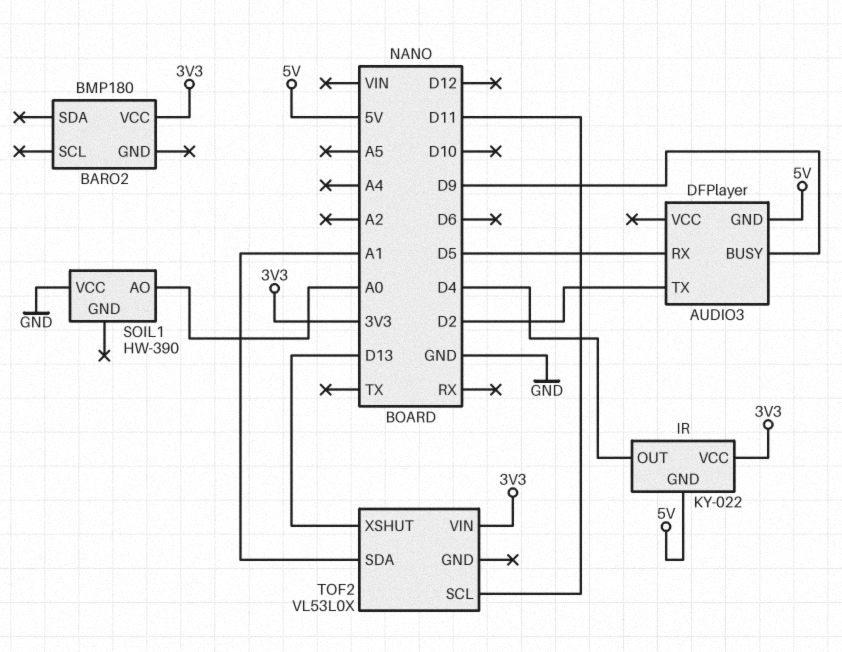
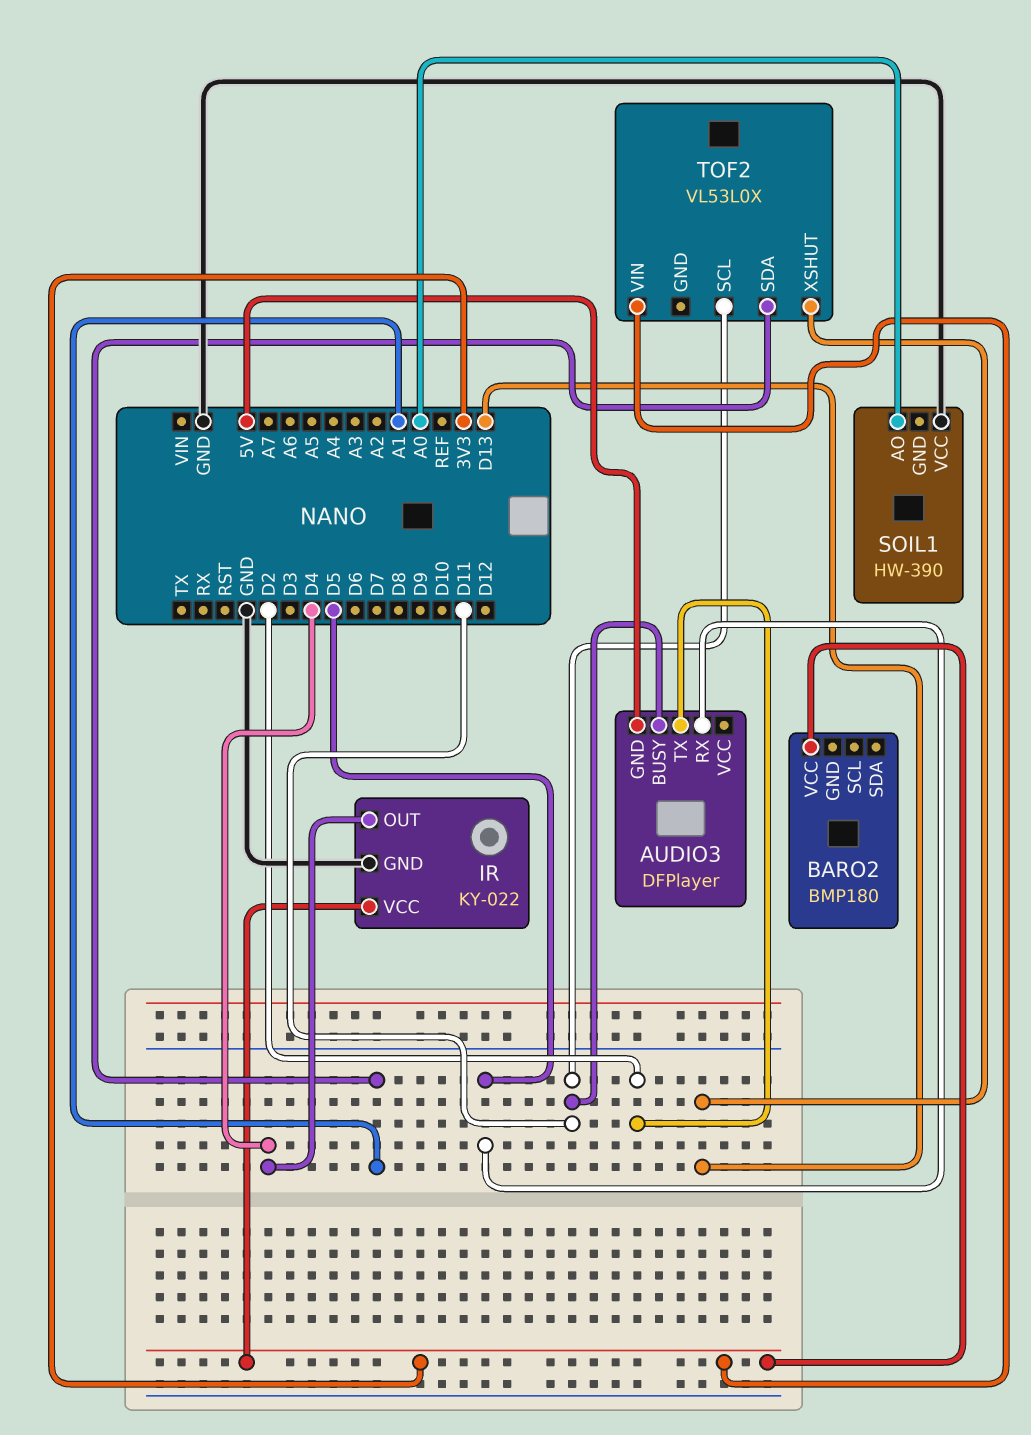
AUDIO3 pin BUSY: D9 -> D11
IR pin GND: 5V -> GND

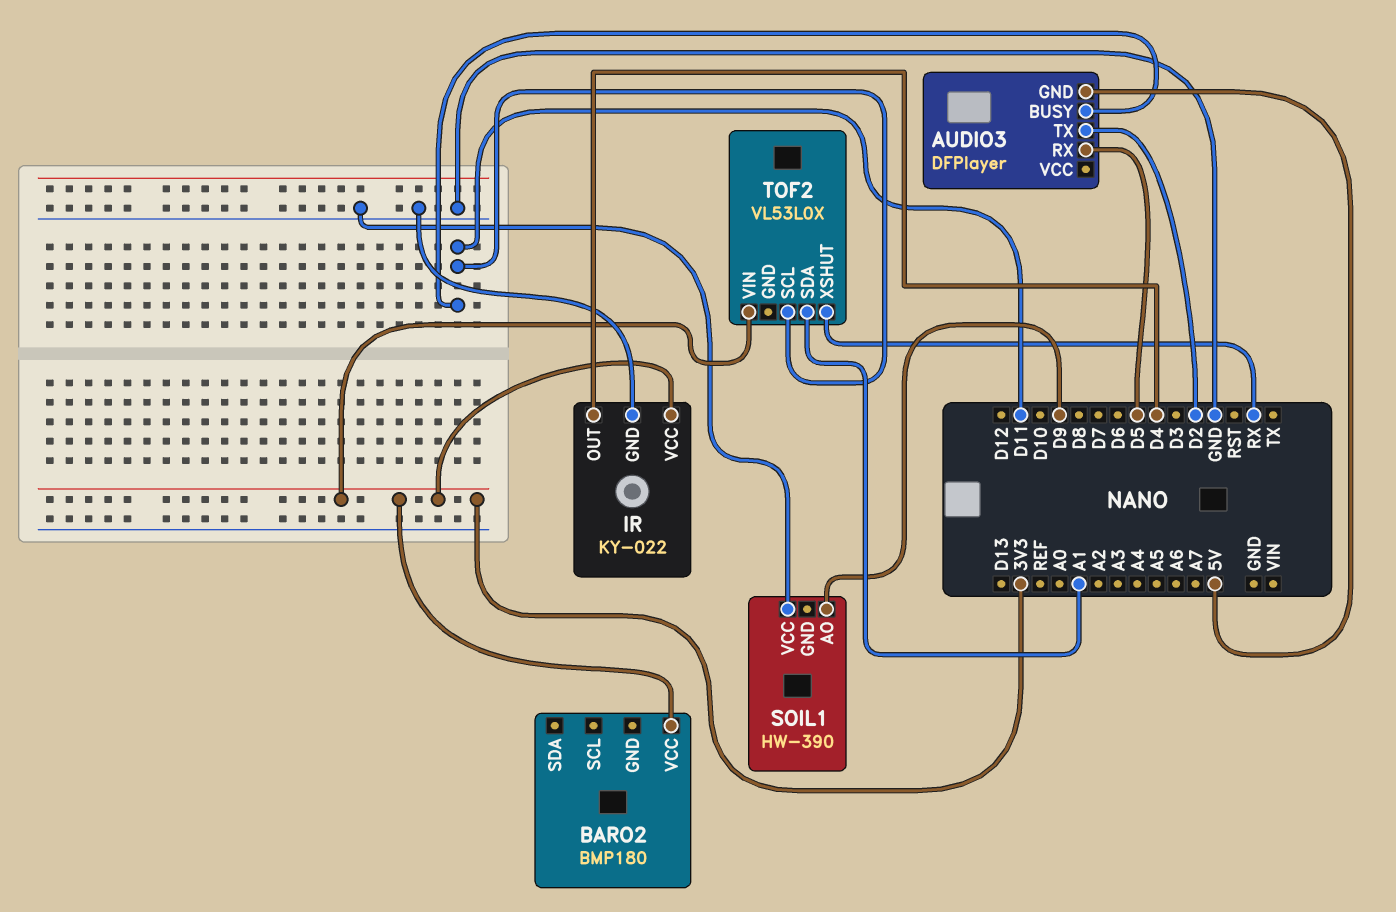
SOIL1 pin AO: A0 -> D9
TOF2 pin XSHUT: D13 -> RX

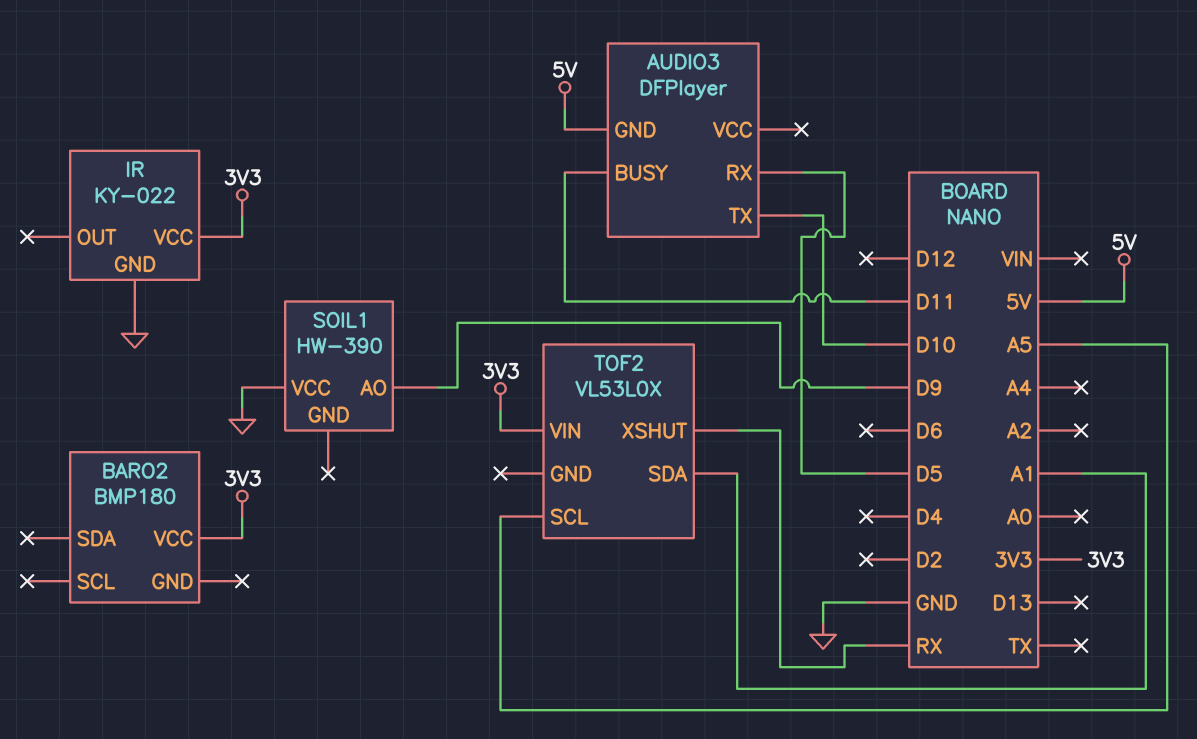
AUDIO3 pin TX: D2 -> D10
IR pin OUT: D4 -> none
TOF2 pin SCL: D11 -> A5

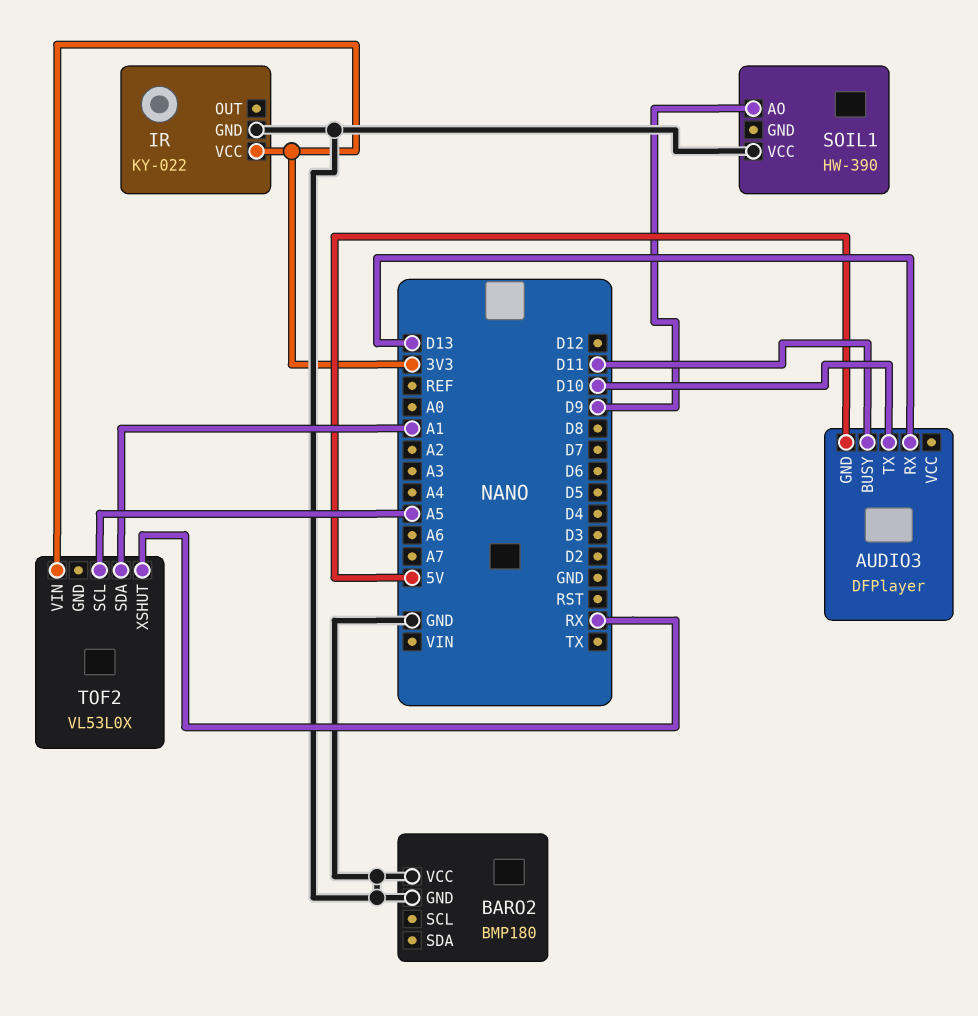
AUDIO3 pin RX: D5 -> D13
BARO2 pin GND: none -> GND
BARO2 pin VCC: 3V3 -> GND

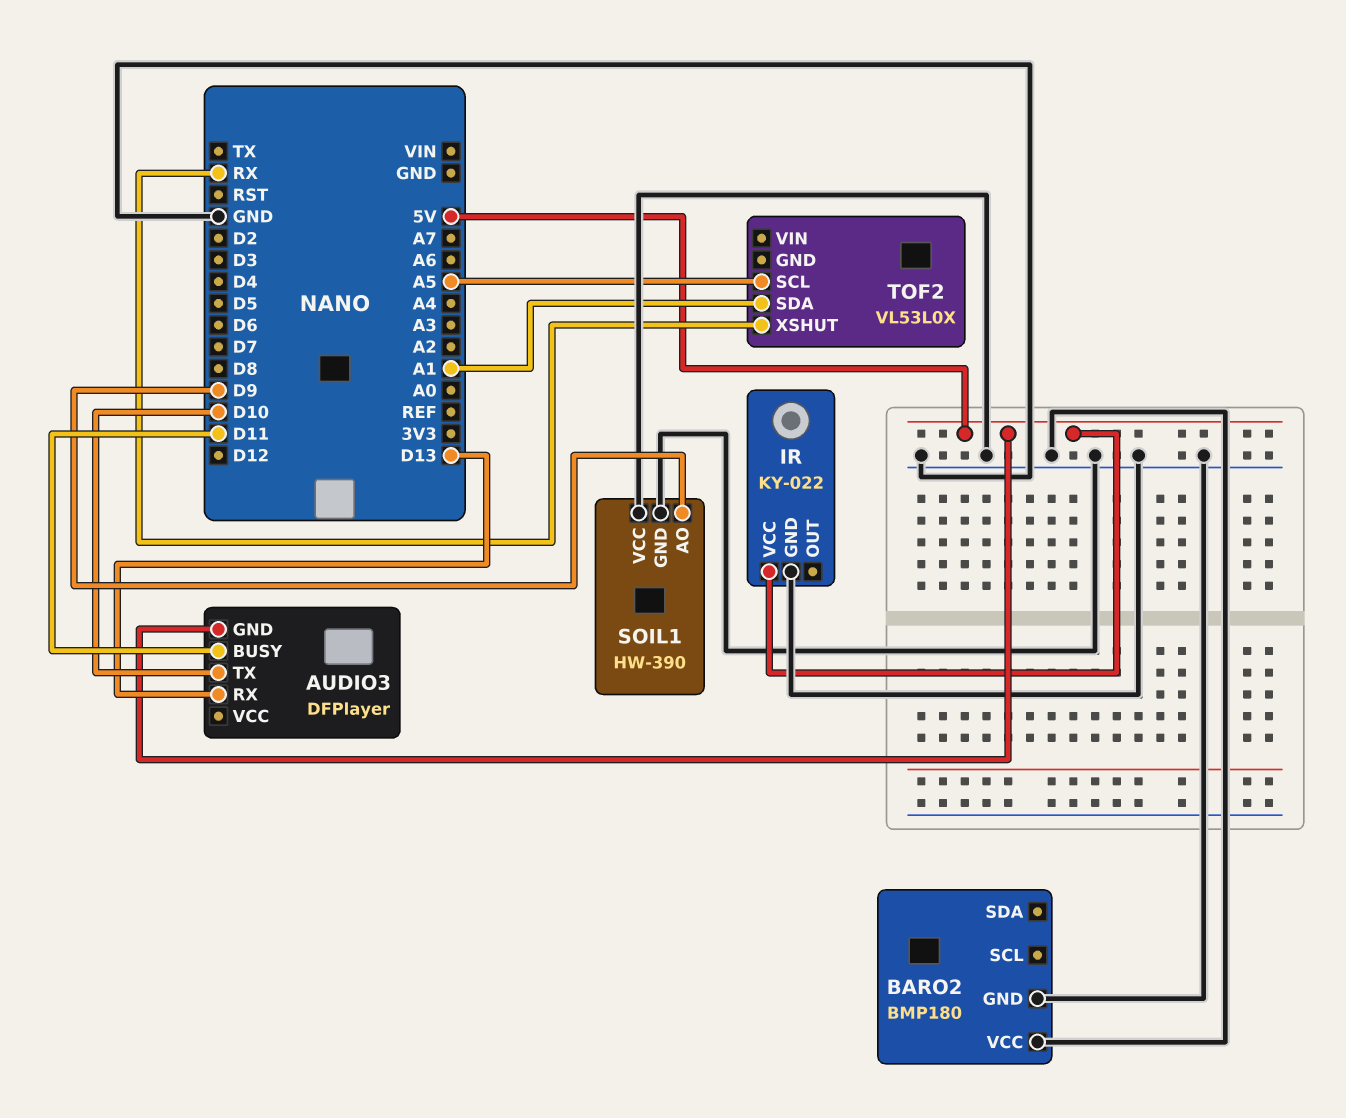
IR pin VCC: 3V3 -> 5V
SOIL1 pin GND: none -> GND
TOF2 pin VIN: 3V3 -> none

